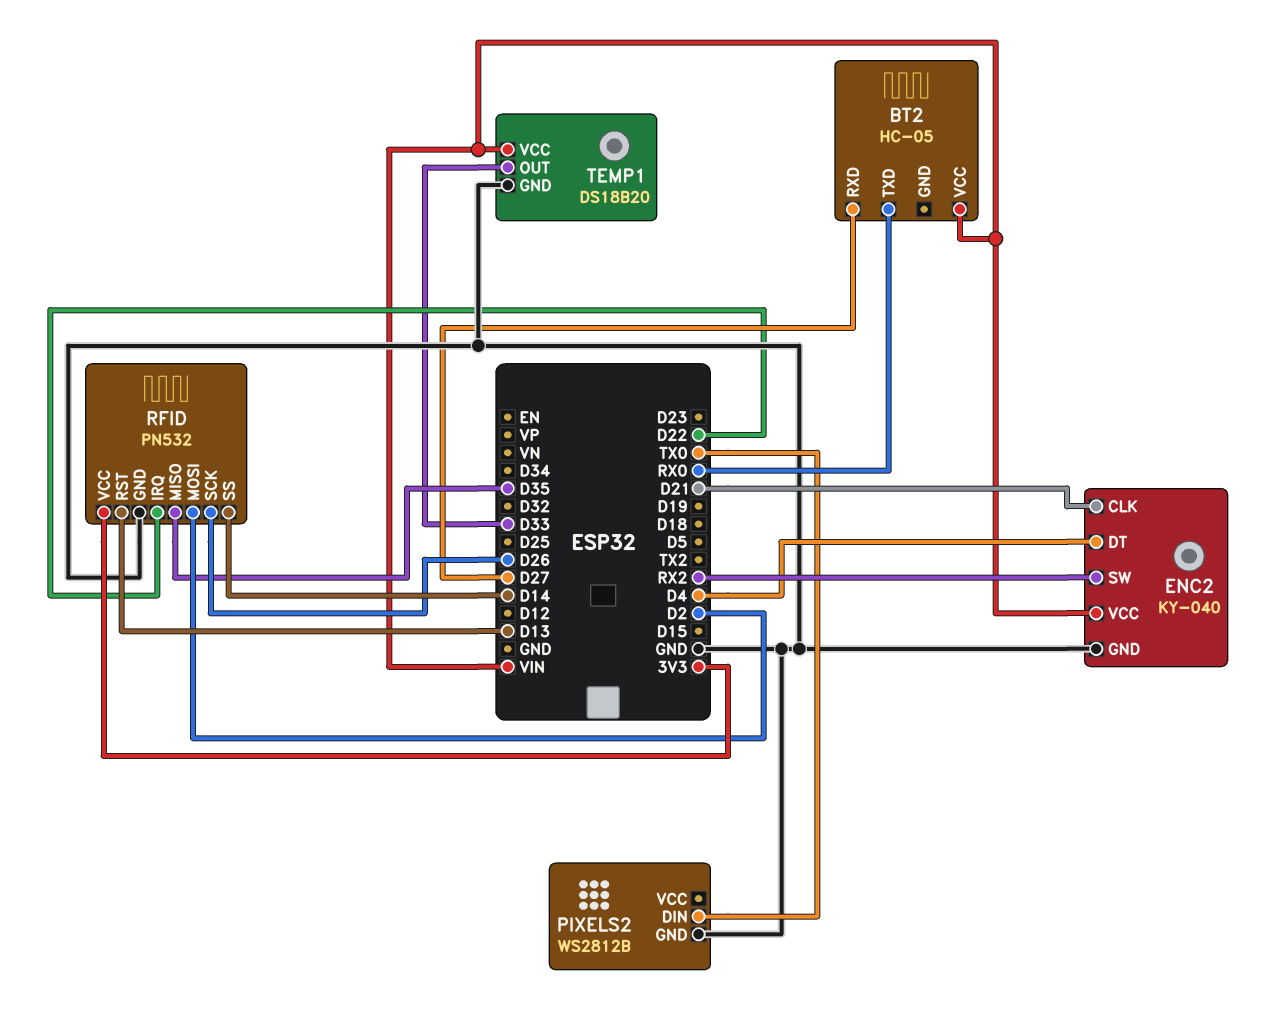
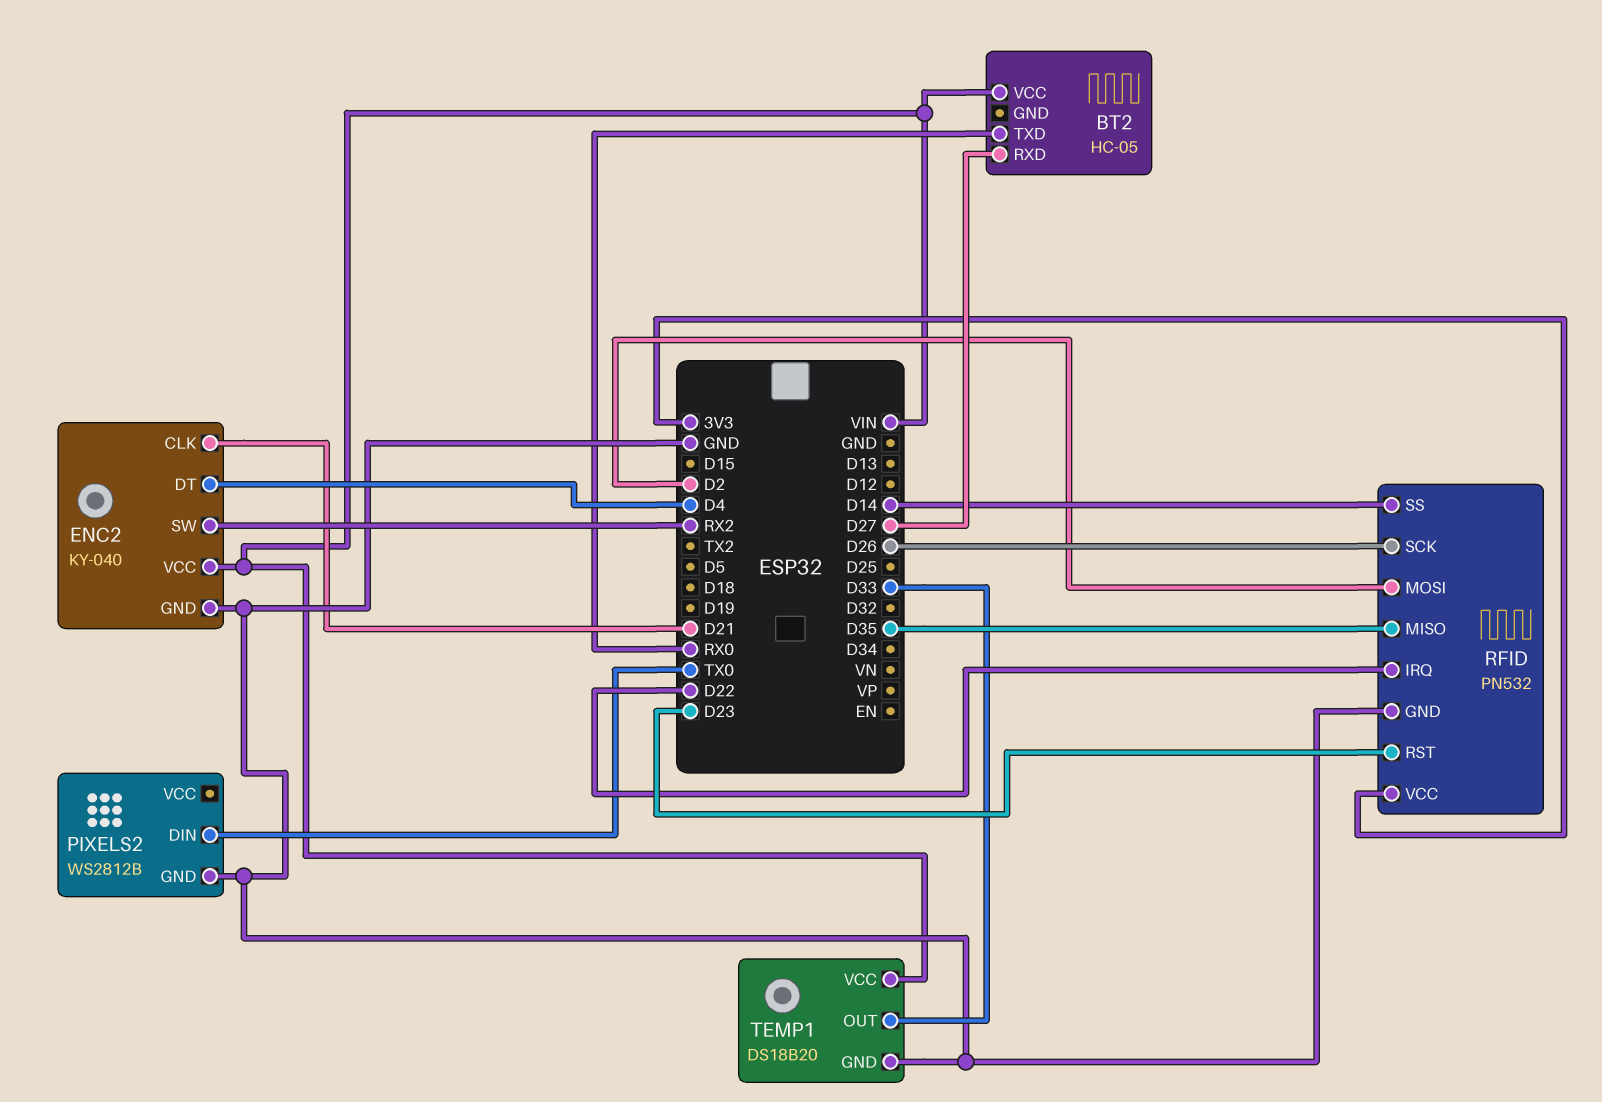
RFID pin RST: D13 -> D23

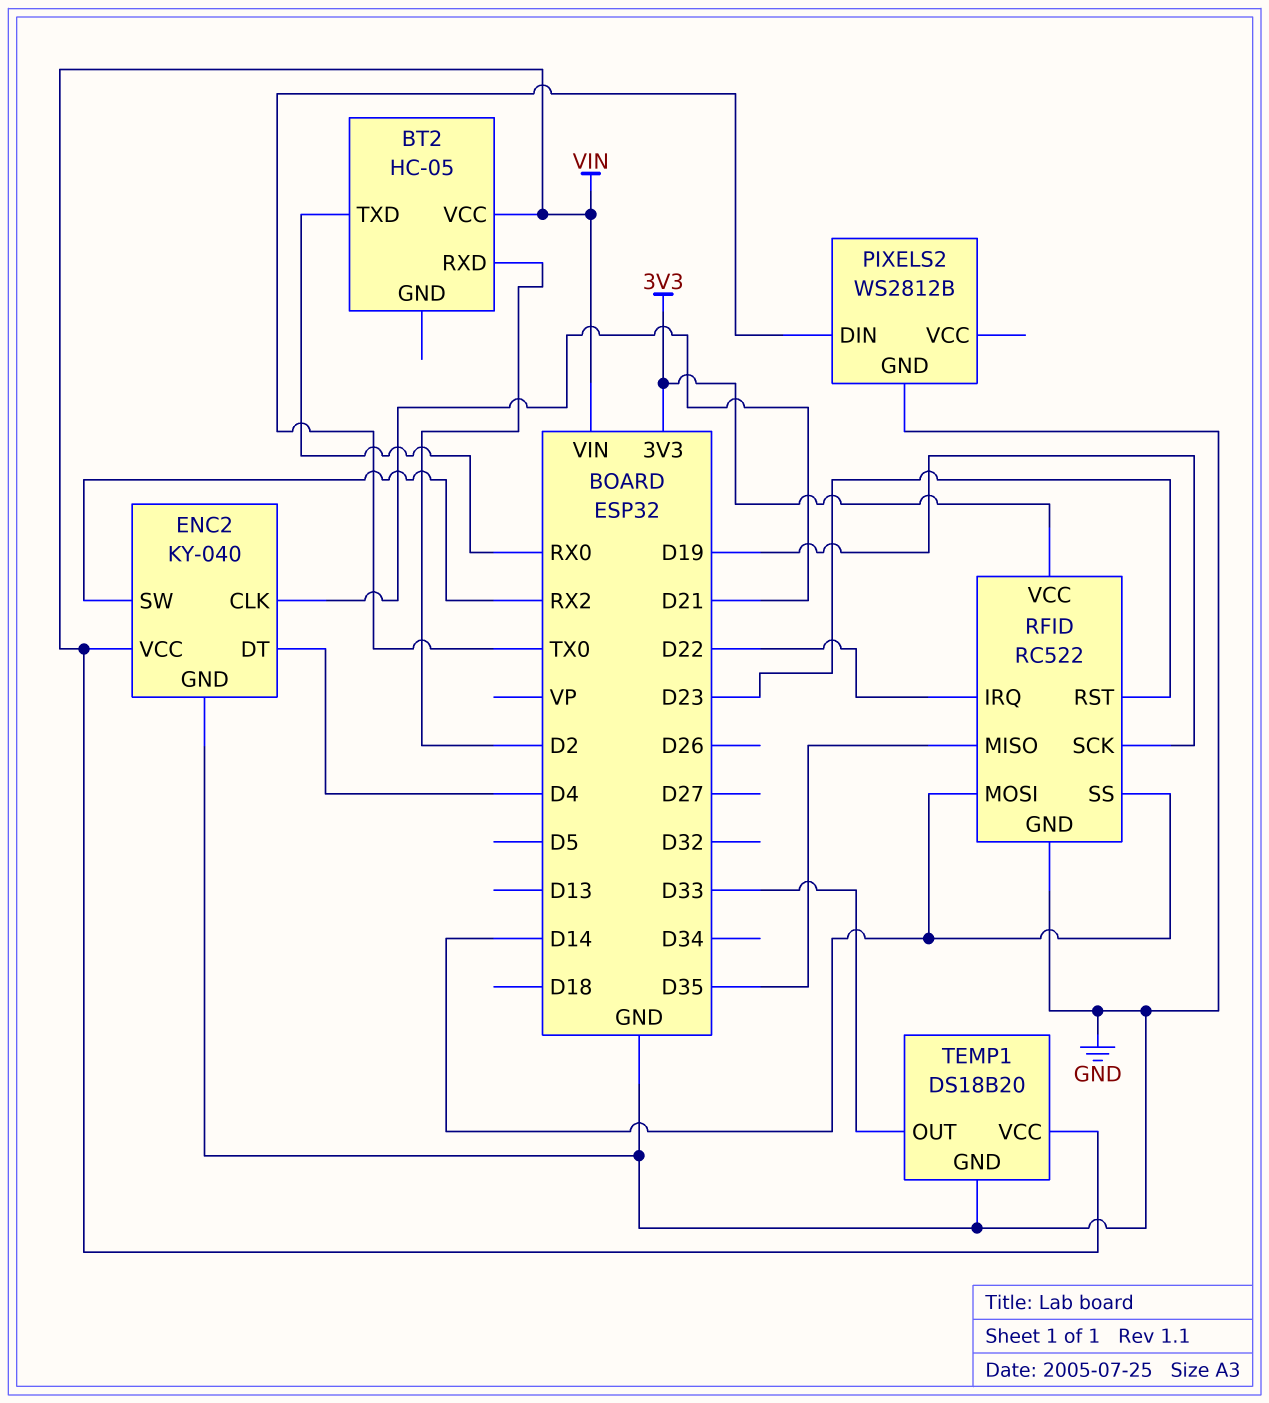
BT2 pin RXD: D27 -> D2
RFID: PN532 -> RC522
RFID pin MOSI: D2 -> D14
RFID pin SCK: D26 -> D19

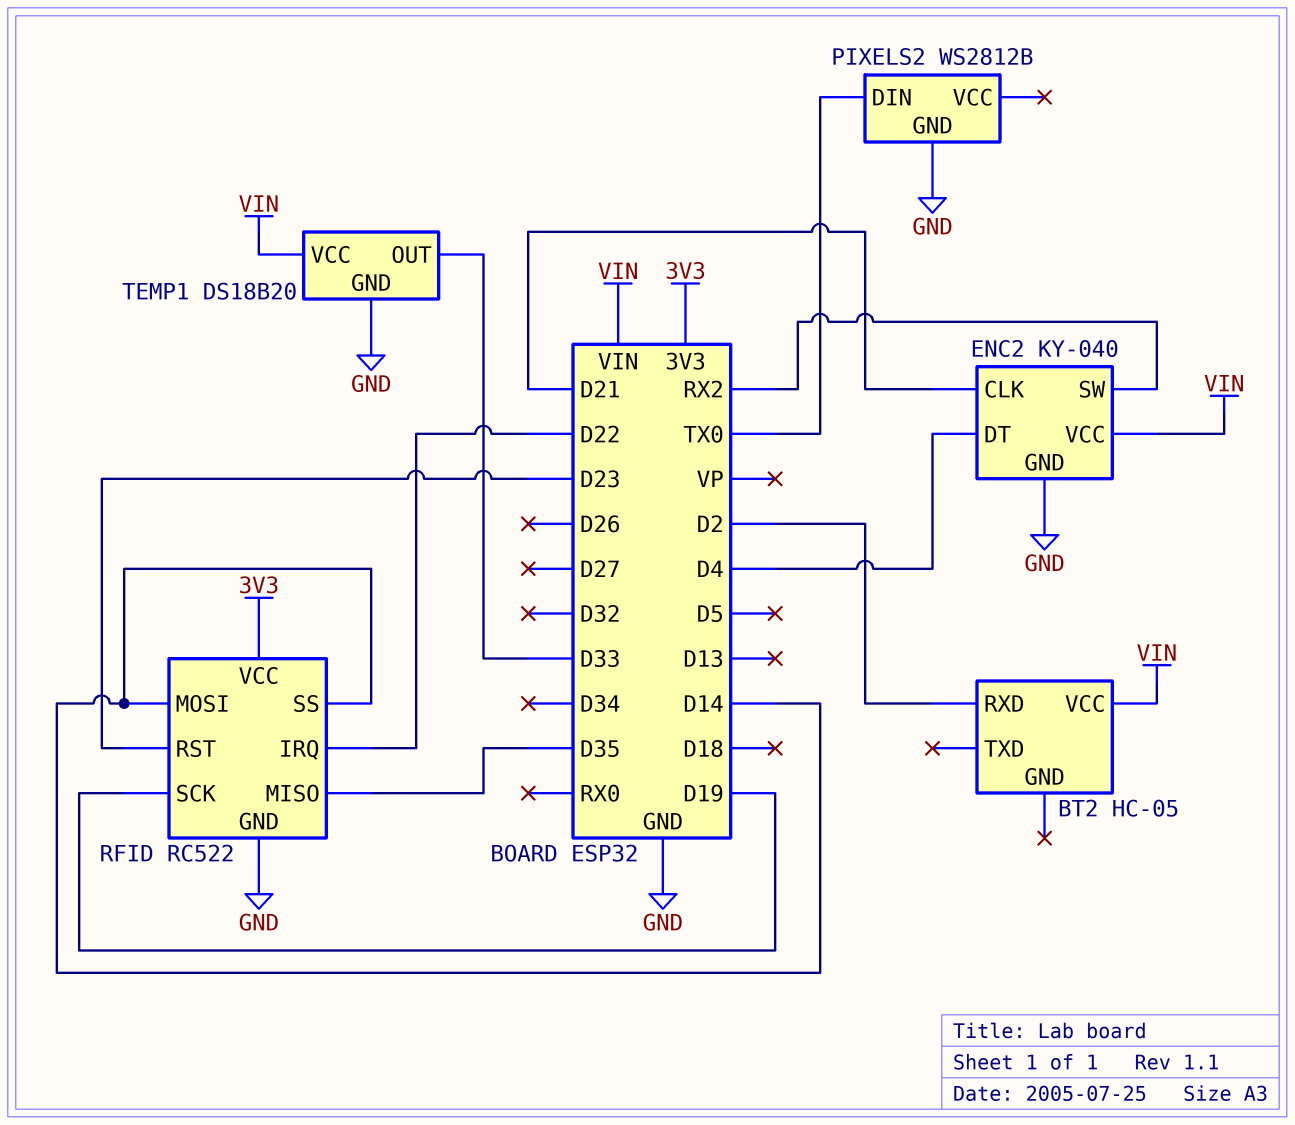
BT2 pin TXD: RX0 -> none

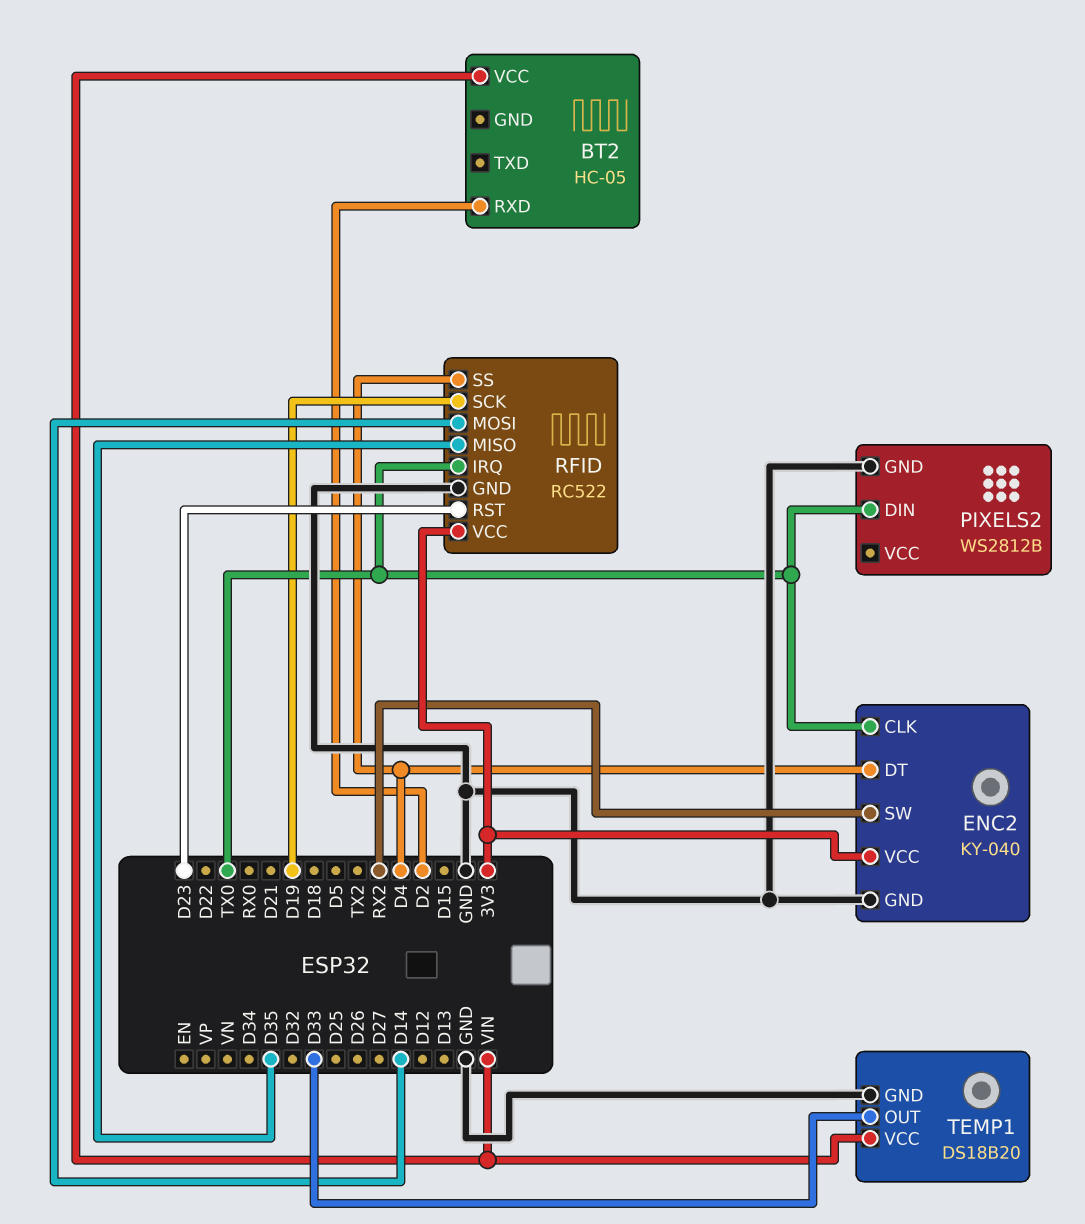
ENC2 pin CLK: D21 -> TX0
ENC2 pin VCC: VIN -> 3V3
RFID pin IRQ: D22 -> TX0
RFID pin SS: D14 -> D4

